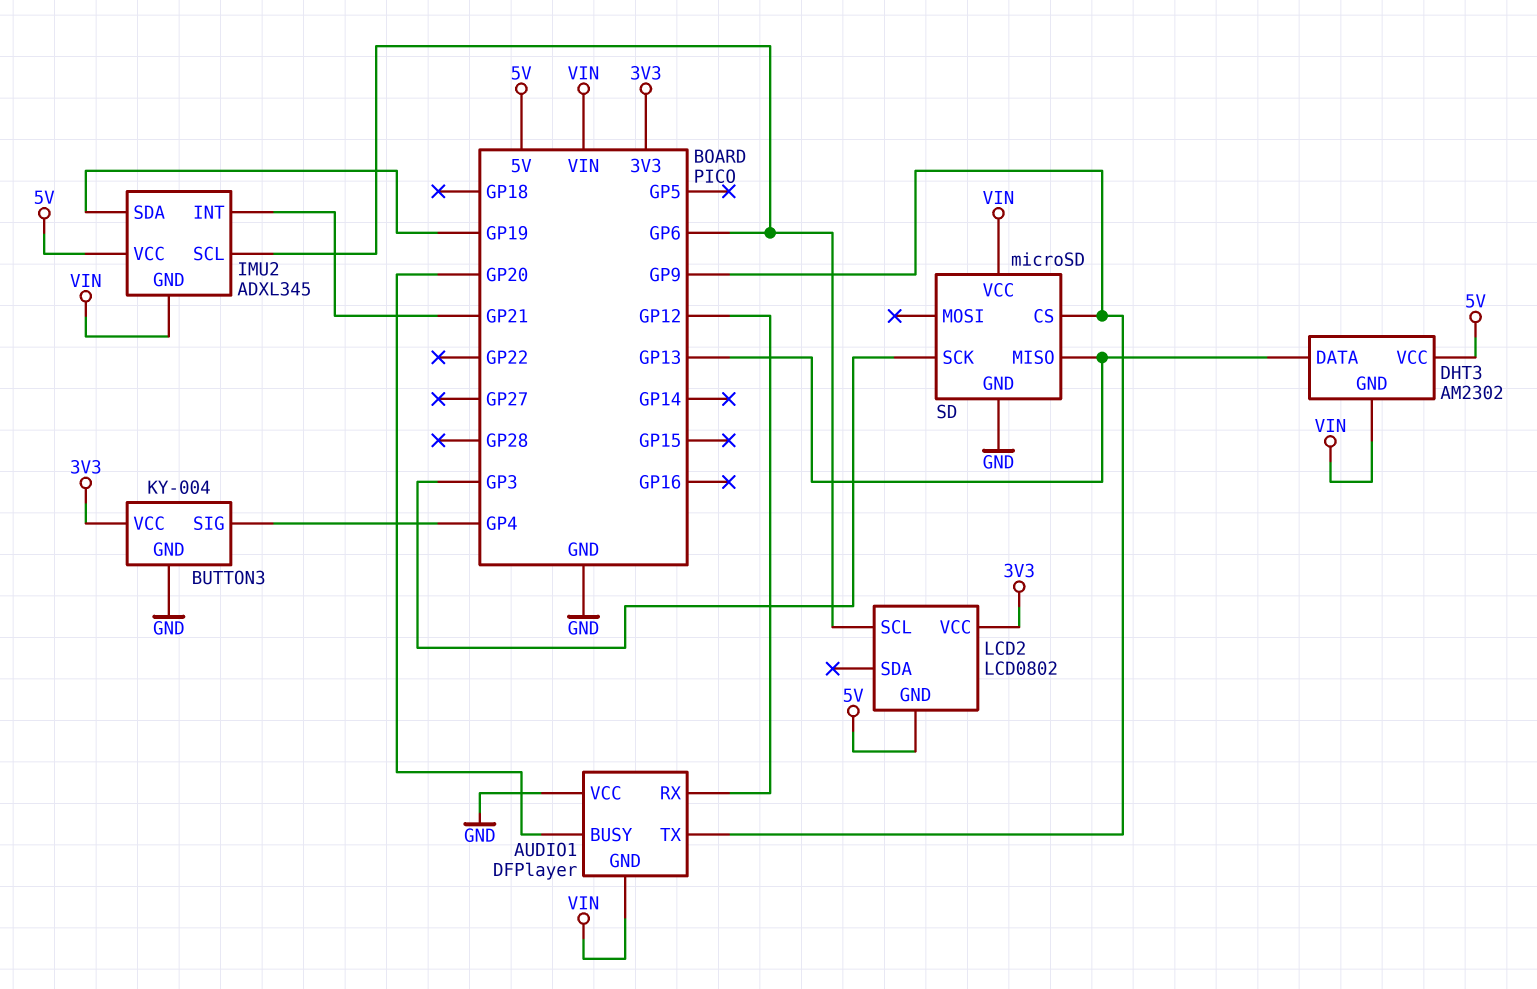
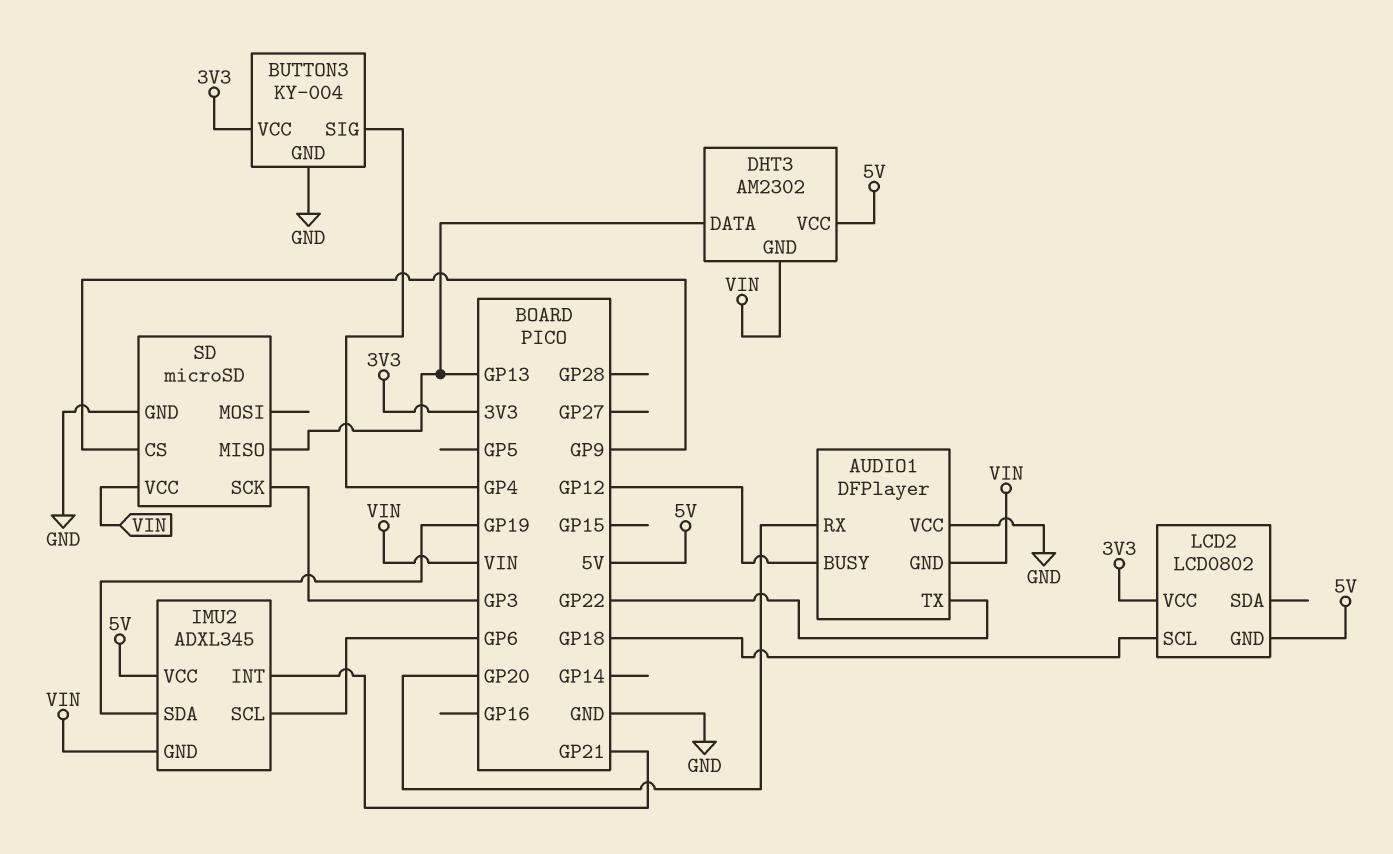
AUDIO1 pin BUSY: GP20 -> GP12
AUDIO1 pin RX: GP12 -> GP20
AUDIO1 pin TX: GP9 -> GP22
LCD2 pin SCL: GP6 -> GP18

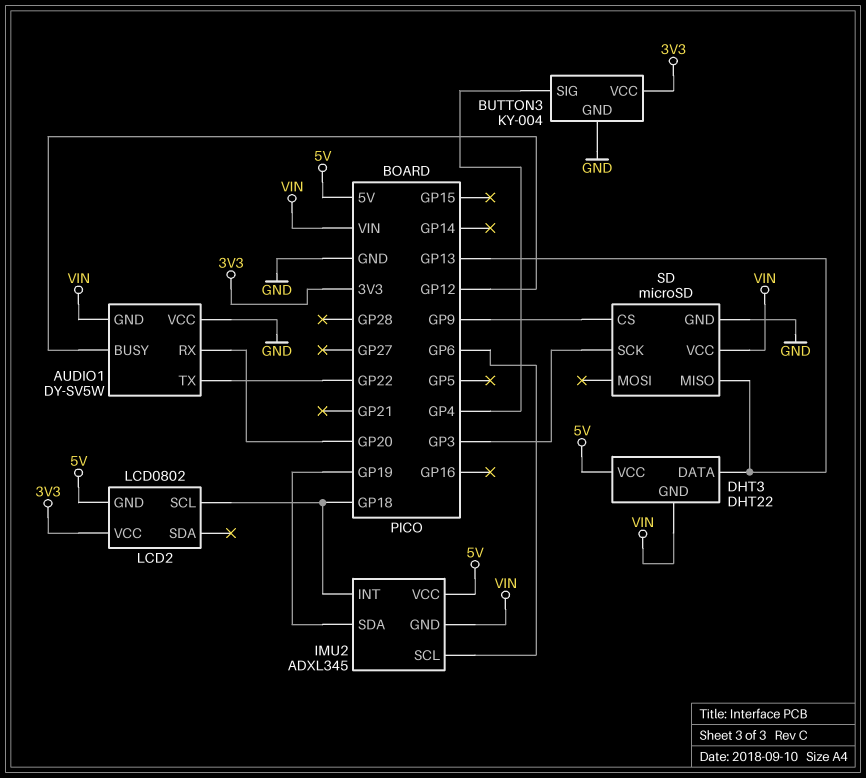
AUDIO1: DFPlayer -> DY-SV5W
DHT3: AM2302 -> DHT22
IMU2 pin INT: GP21 -> GP18

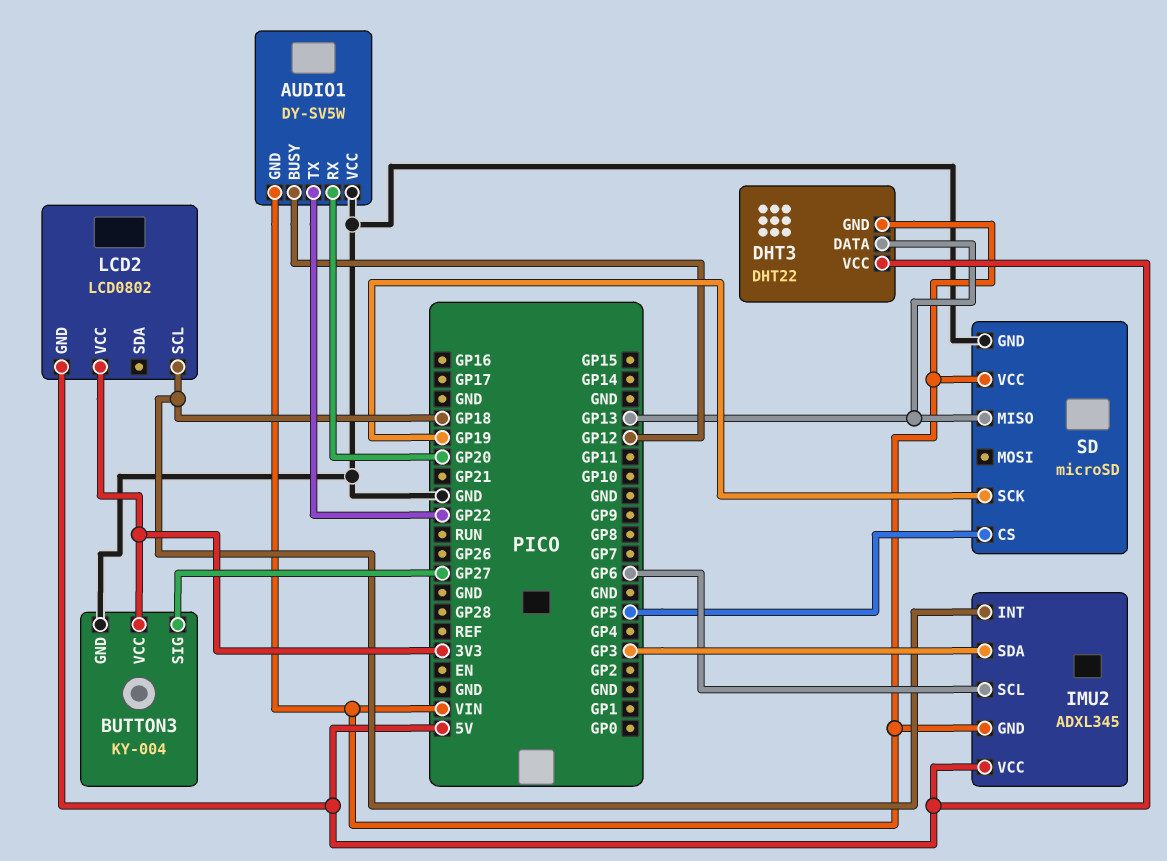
BUTTON3 pin SIG: GP4 -> GP27
IMU2 pin SDA: GP19 -> GP3
SD pin CS: GP9 -> GP5
SD pin SCK: GP3 -> GP19

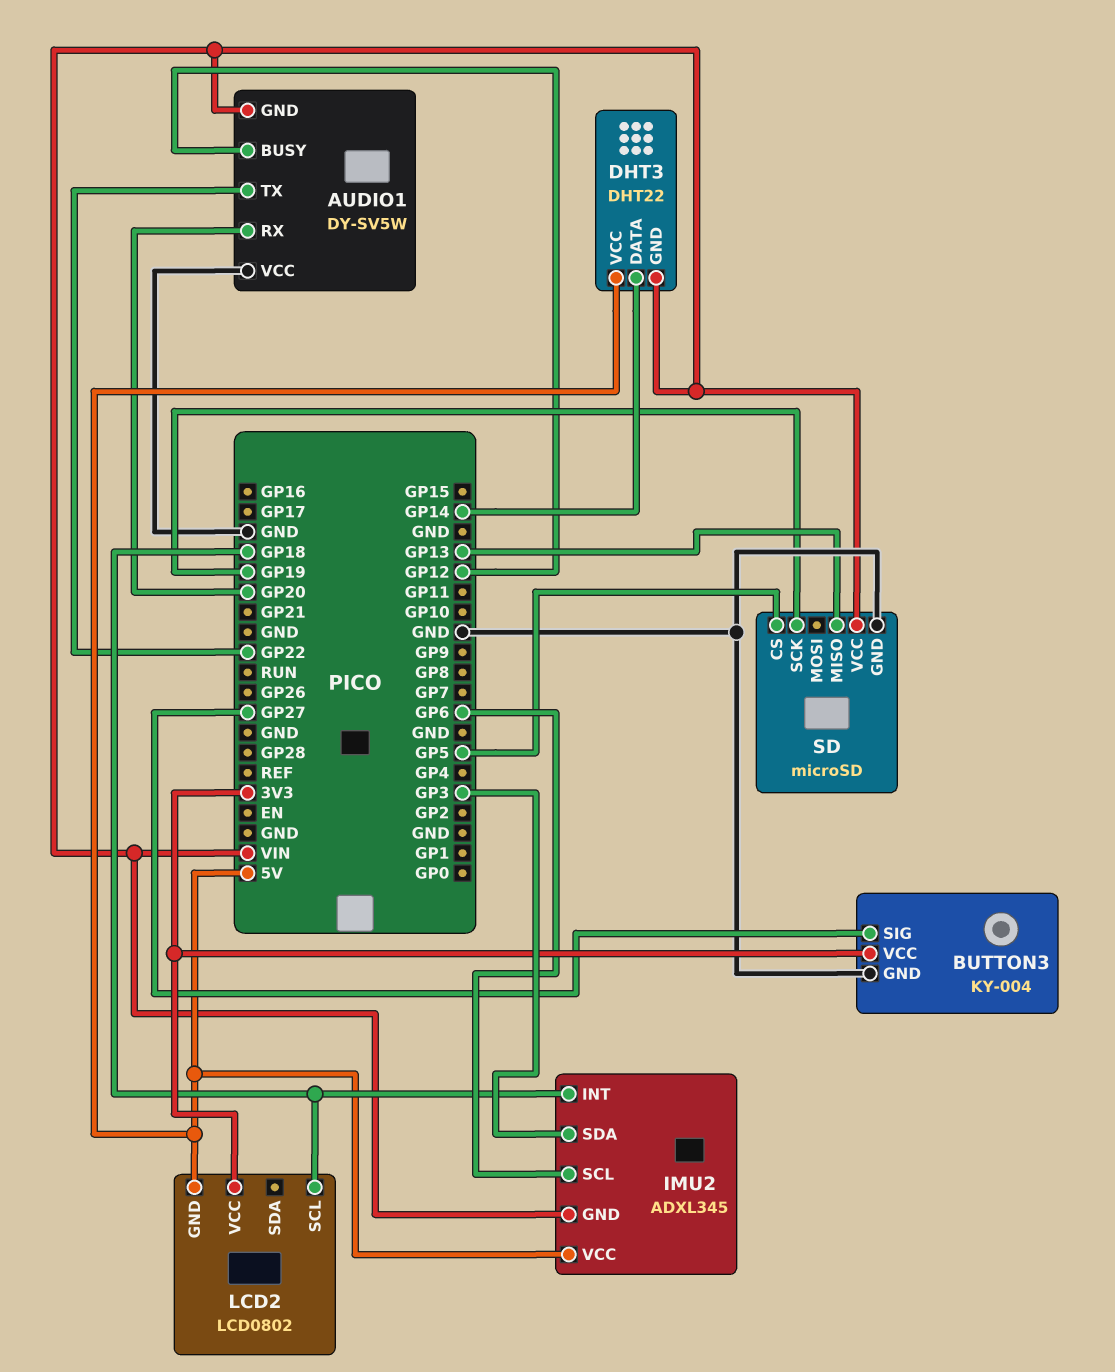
DHT3 pin DATA: GP13 -> GP14

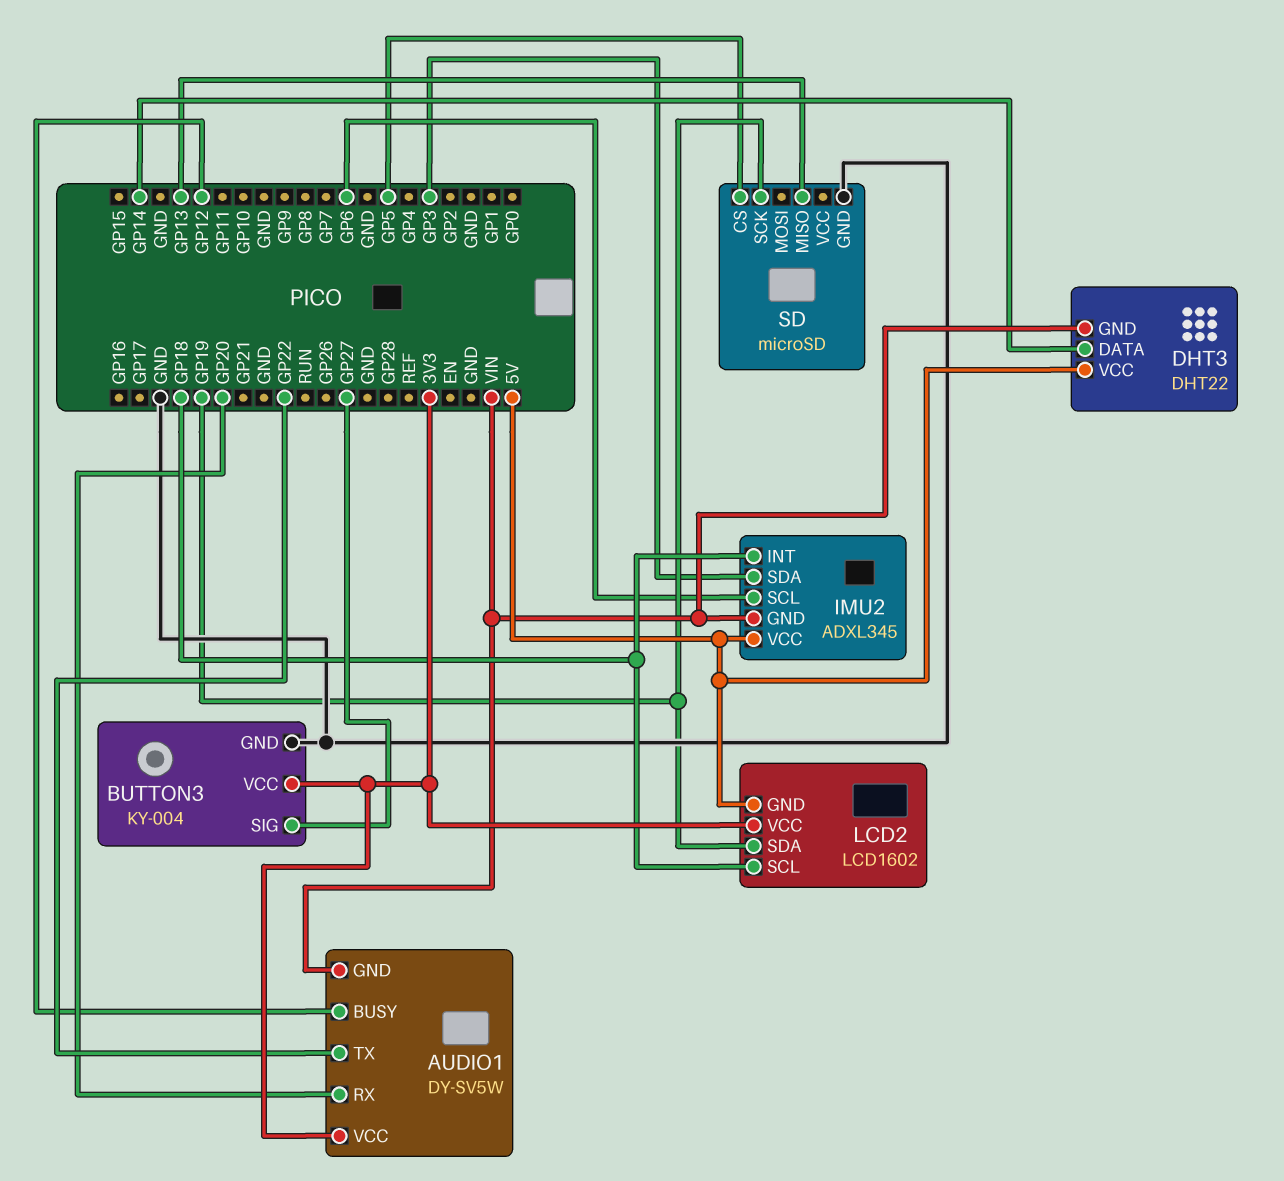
AUDIO1 pin VCC: GND -> 3V3
LCD2: LCD0802 -> LCD1602
LCD2 pin SDA: none -> GP19
SD pin VCC: VIN -> none

